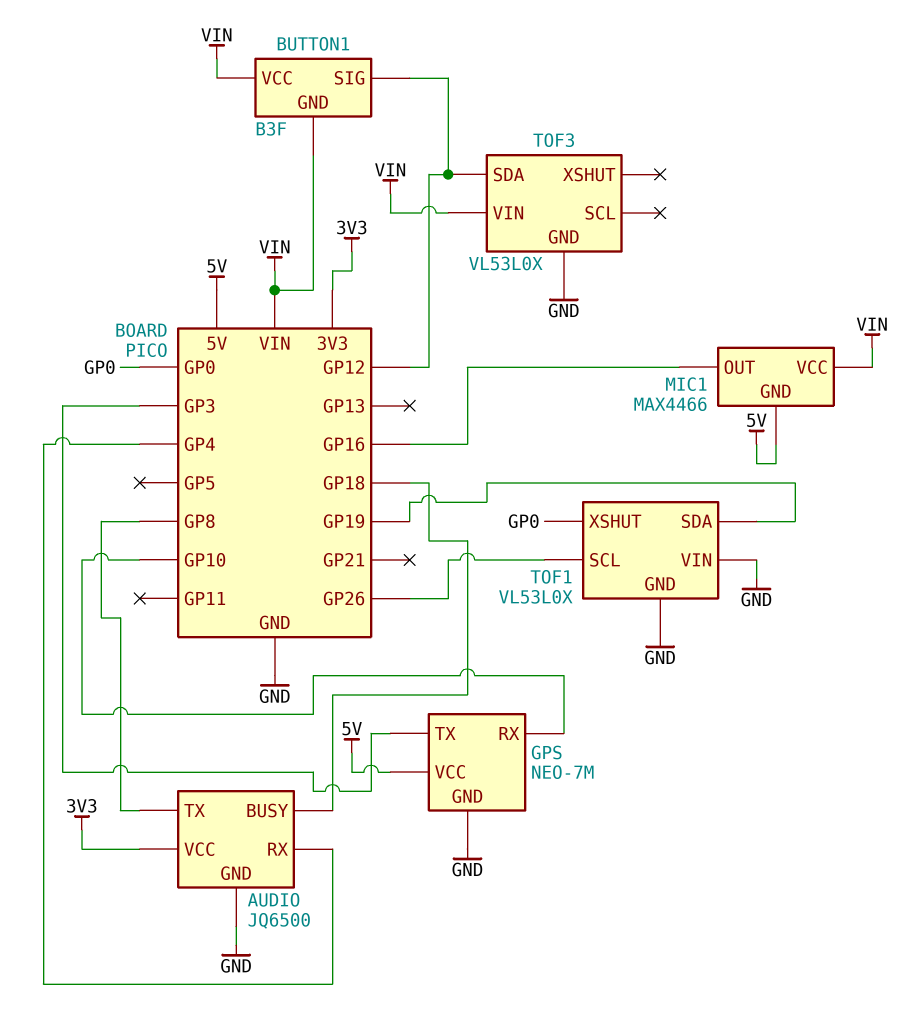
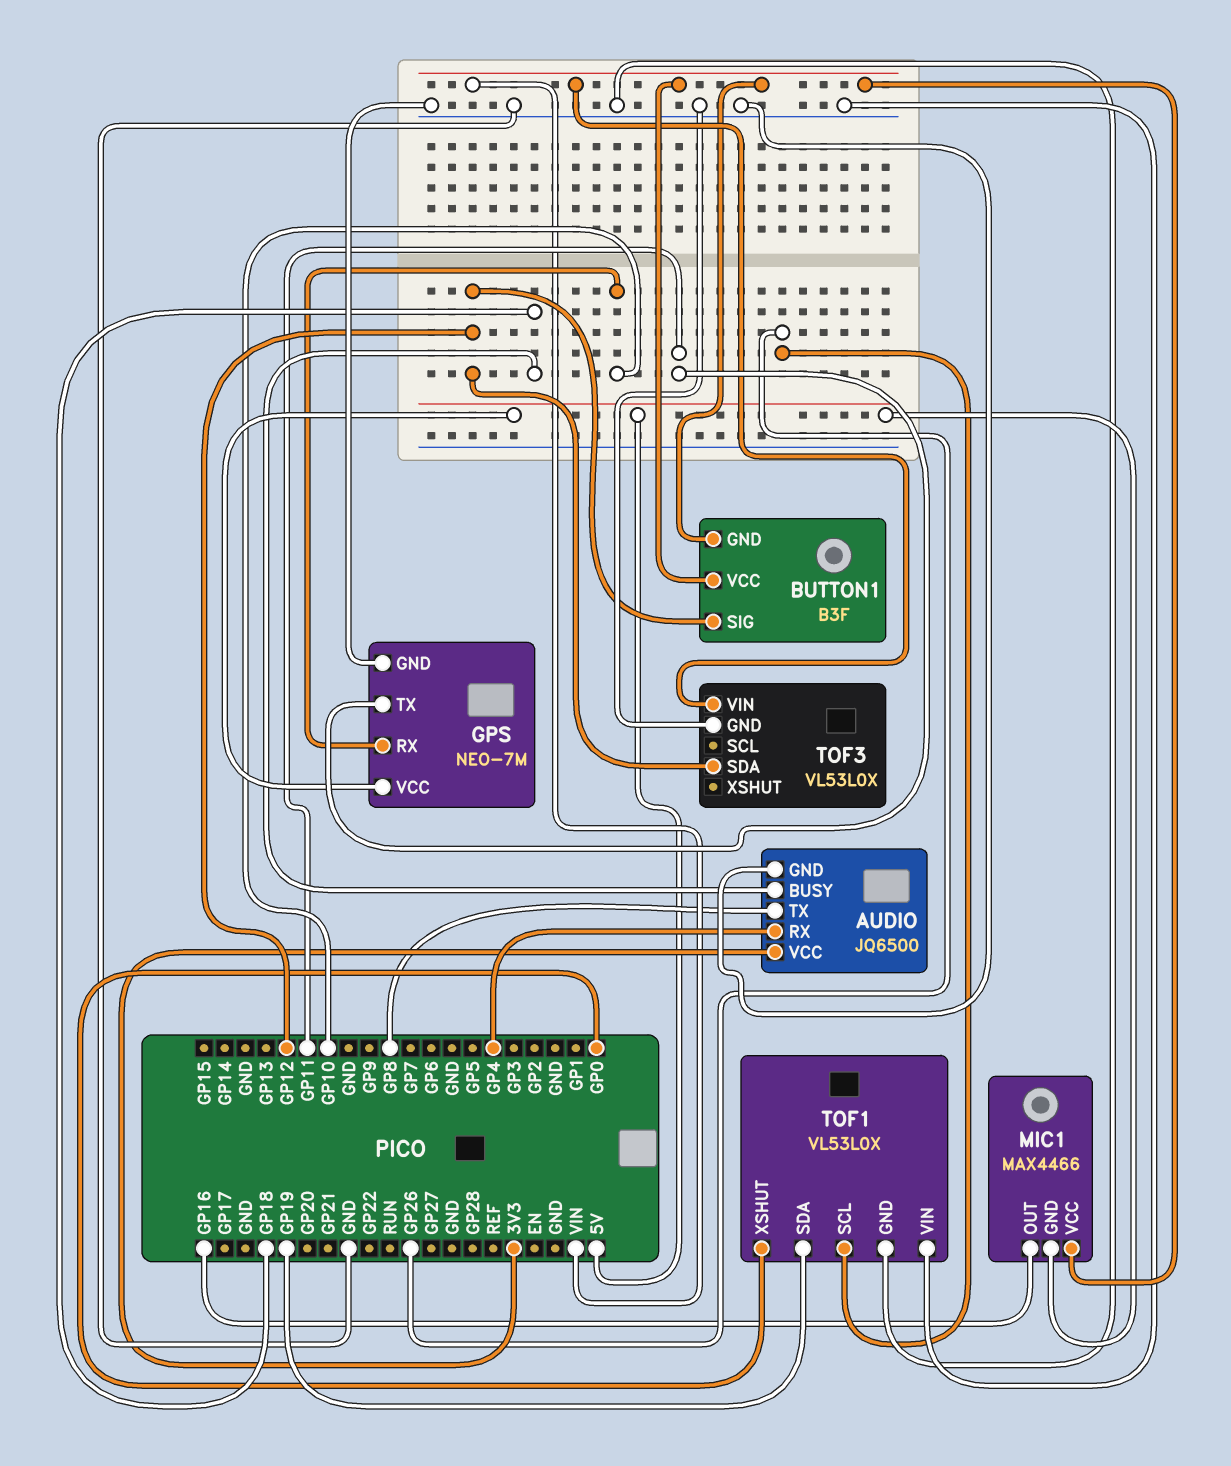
GPS pin TX: GP3 -> GP11

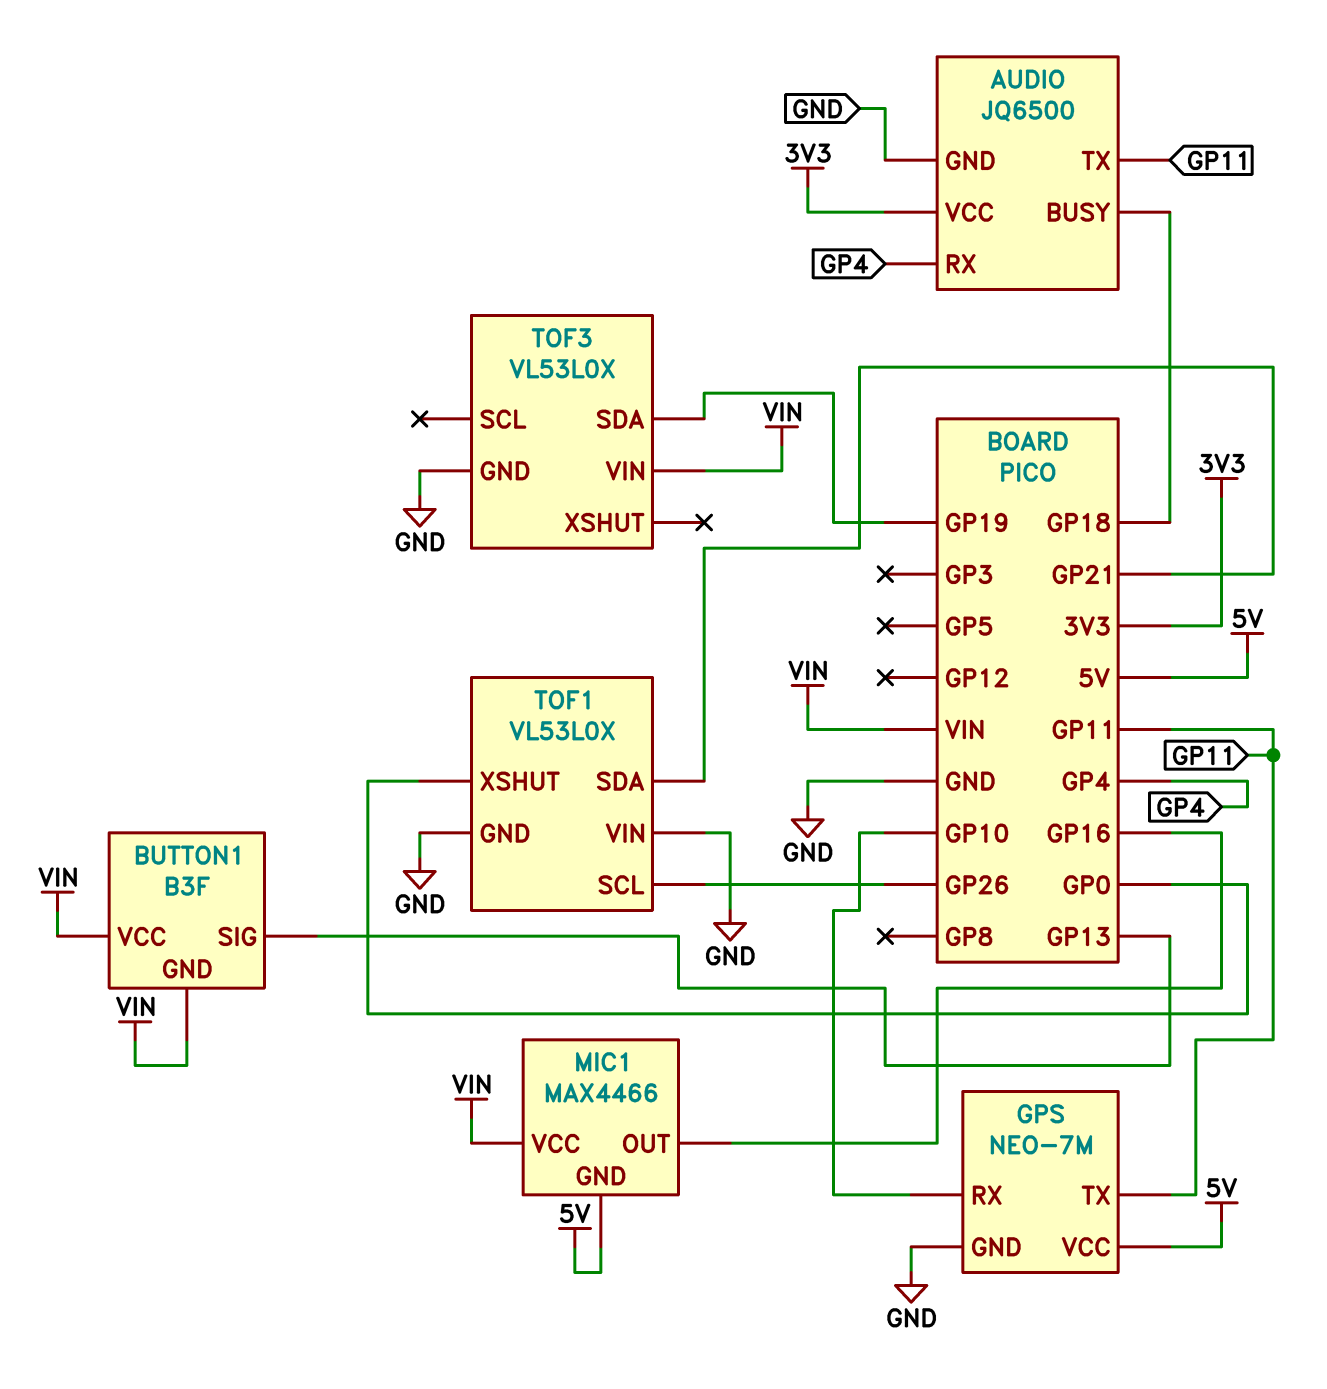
AUDIO pin TX: GP8 -> GP11
BUTTON1 pin SIG: GP12 -> GP13
TOF1 pin SDA: GP19 -> GP21
TOF3 pin SDA: GP12 -> GP19

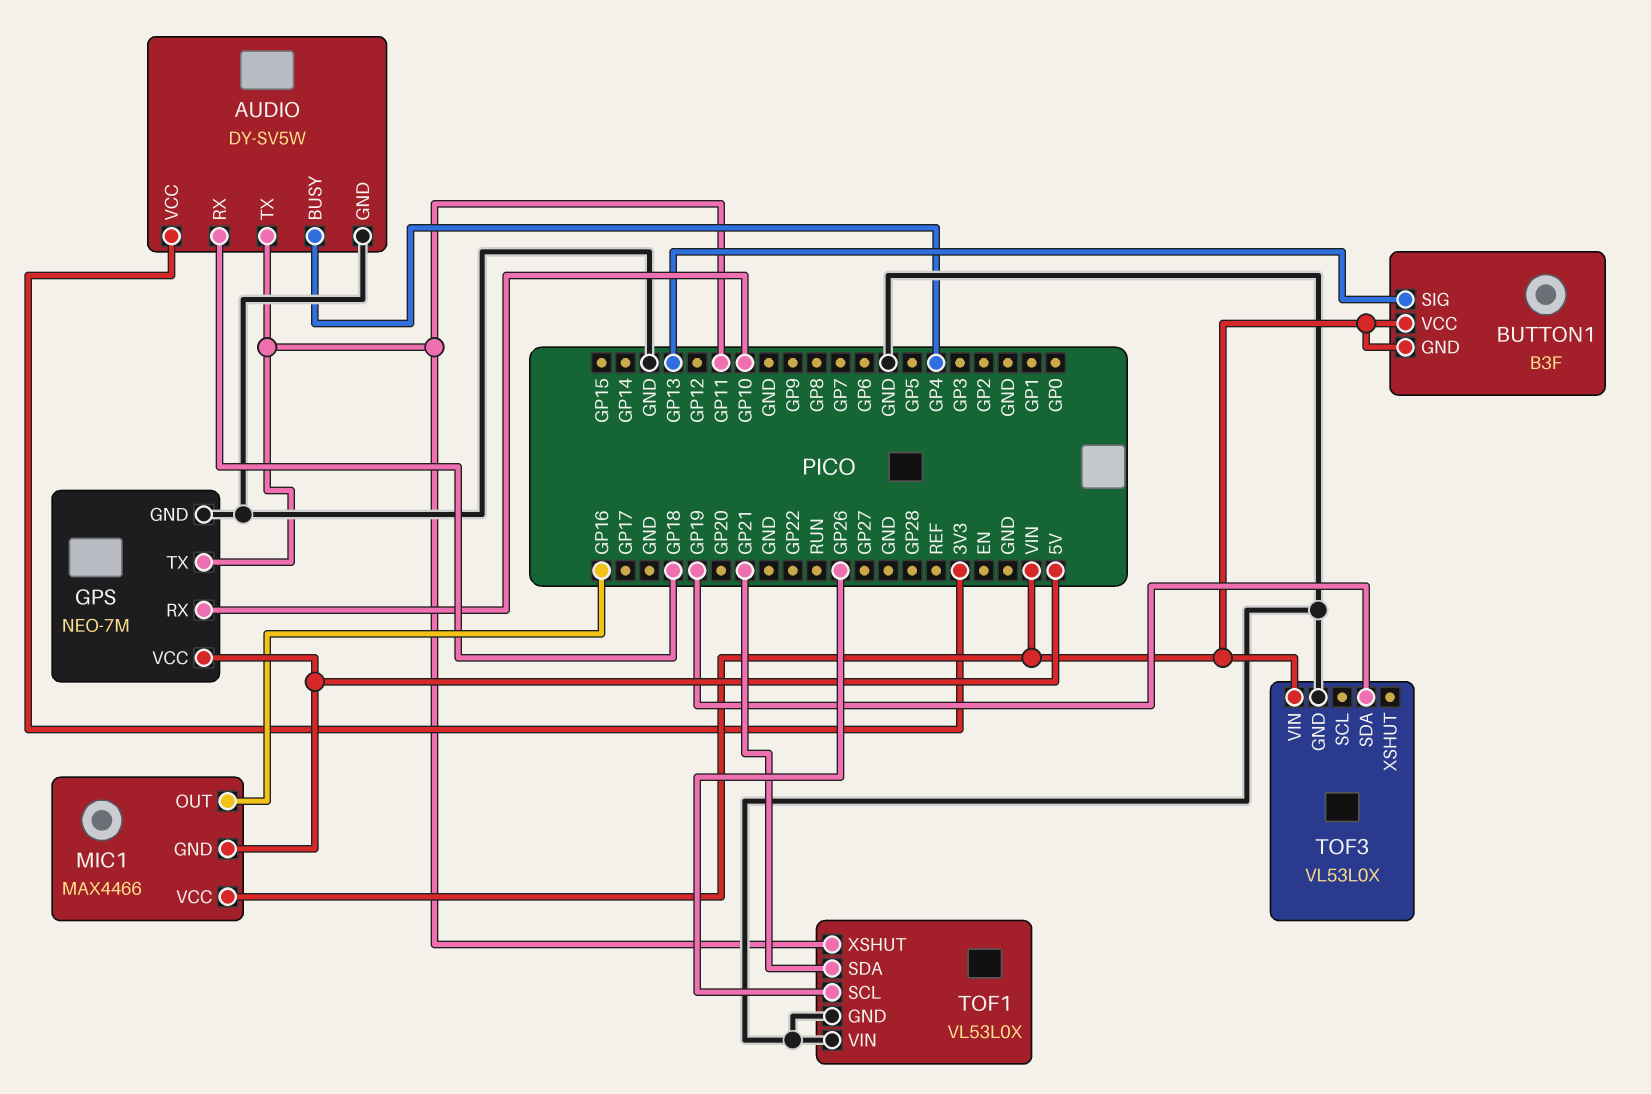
AUDIO: JQ6500 -> DY-SV5W
AUDIO pin BUSY: GP18 -> GP4
AUDIO pin RX: GP4 -> GP18
TOF1 pin XSHUT: GP0 -> GP11

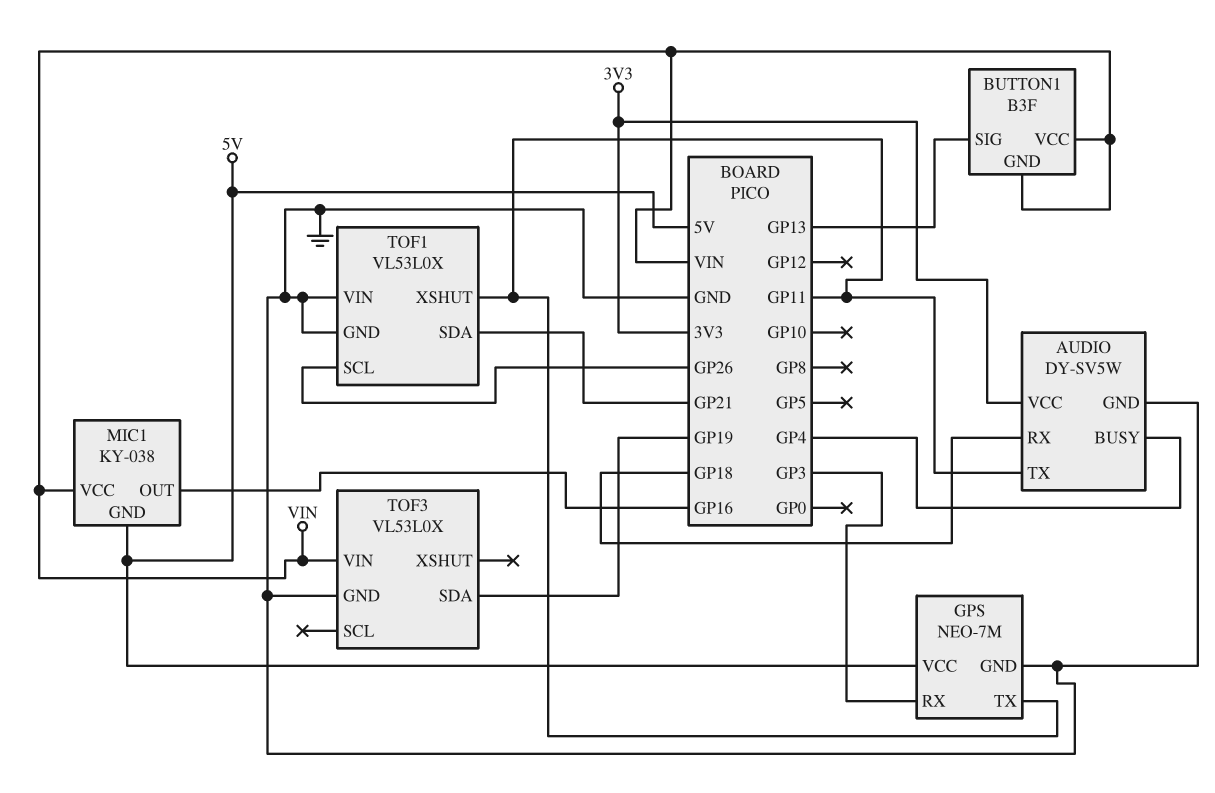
GPS pin RX: GP10 -> GP3
MIC1: MAX4466 -> KY-038

